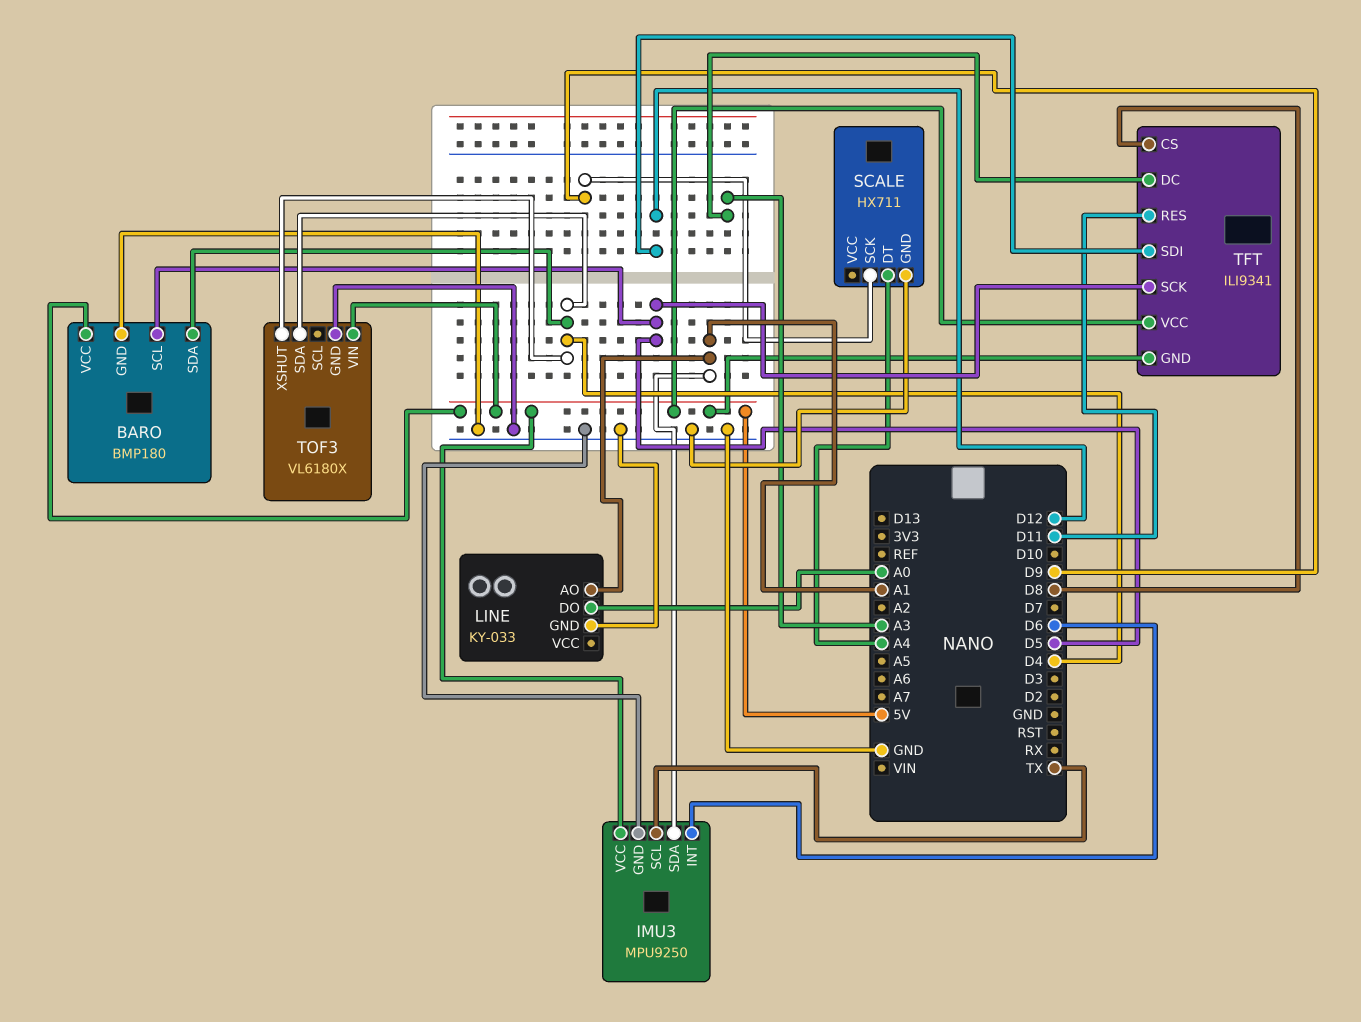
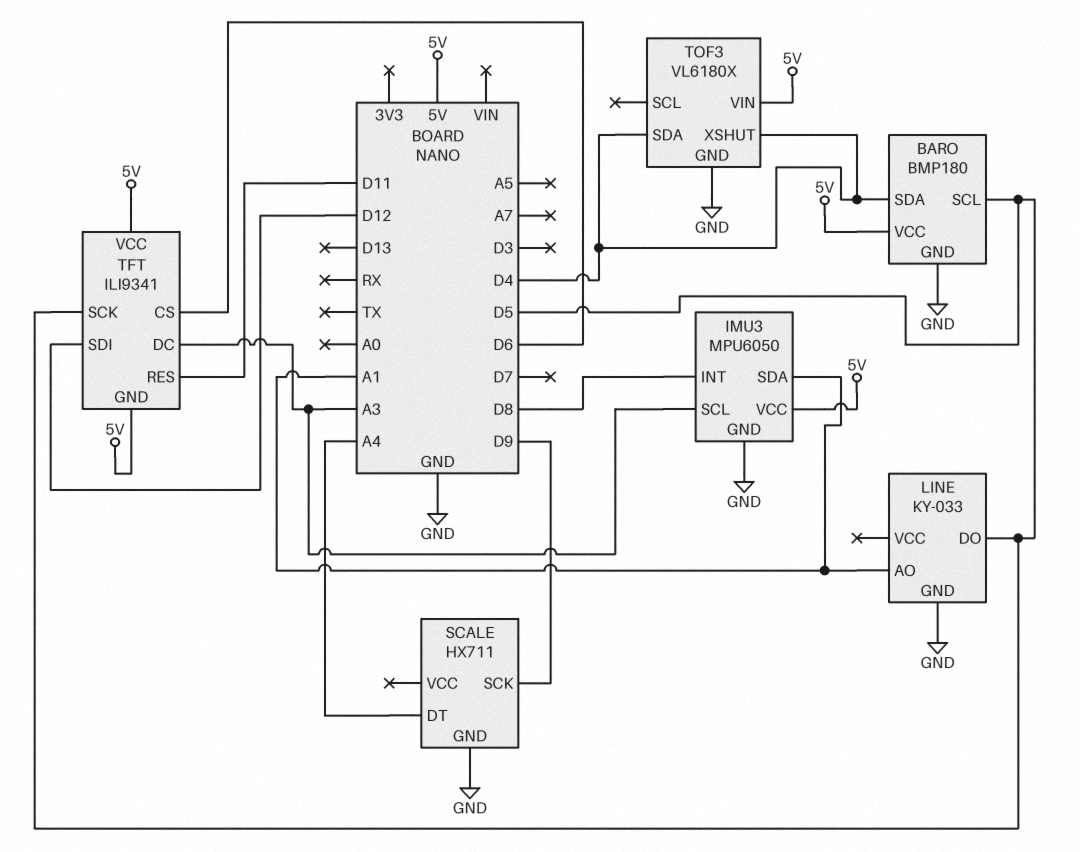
IMU3: MPU9250 -> MPU6050
IMU3 pin INT: D6 -> D8
IMU3 pin SCL: TX -> A3
LINE pin DO: A0 -> D5
TFT pin CS: D8 -> D6

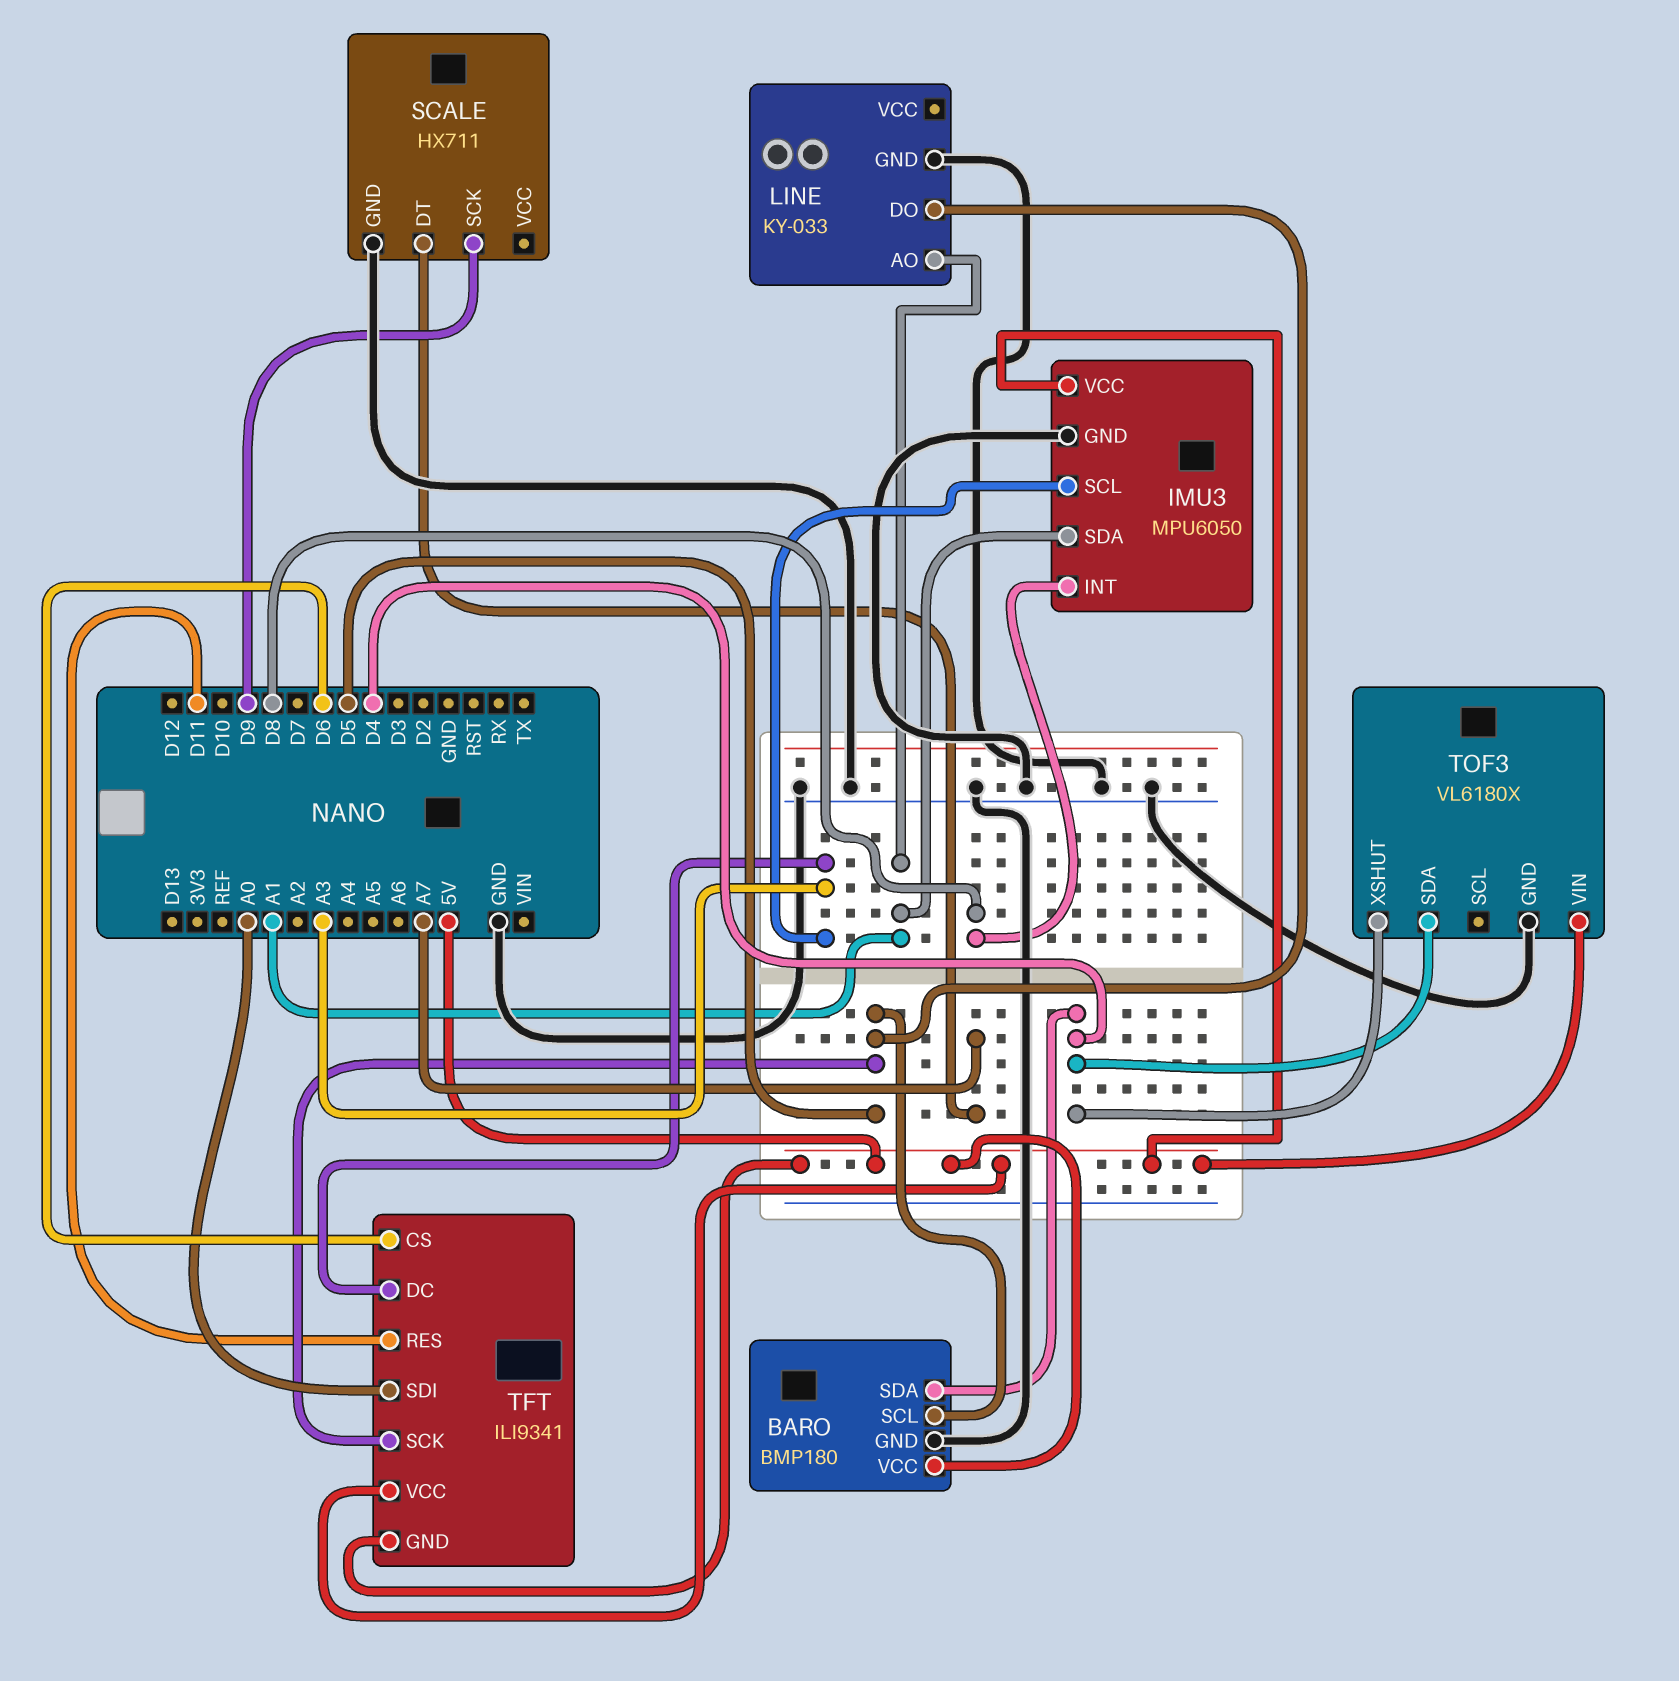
SCALE pin DT: A4 -> A7
TFT pin SDI: D12 -> A0

